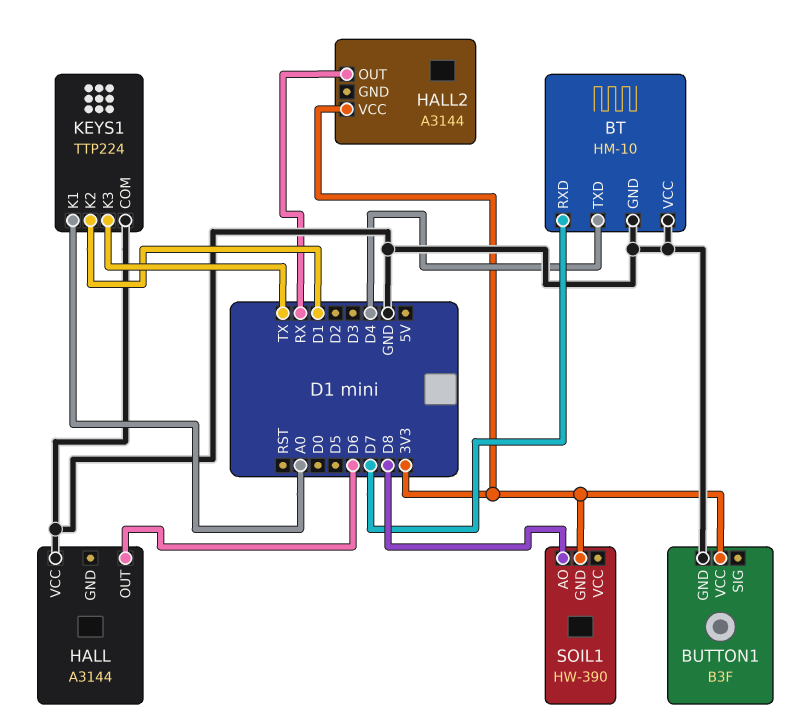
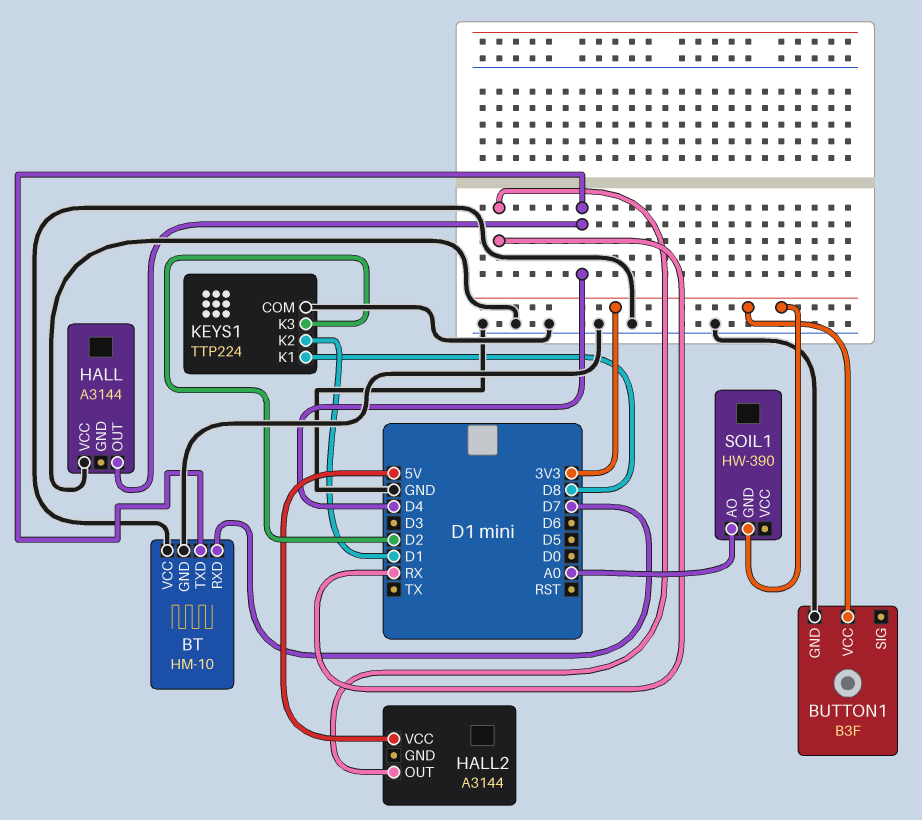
HALL pin OUT: D6 -> D4
HALL2 pin VCC: 3V3 -> 5V
KEYS1 pin K1: A0 -> D8
KEYS1 pin K3: TX -> D2
SOIL1 pin AO: D8 -> A0

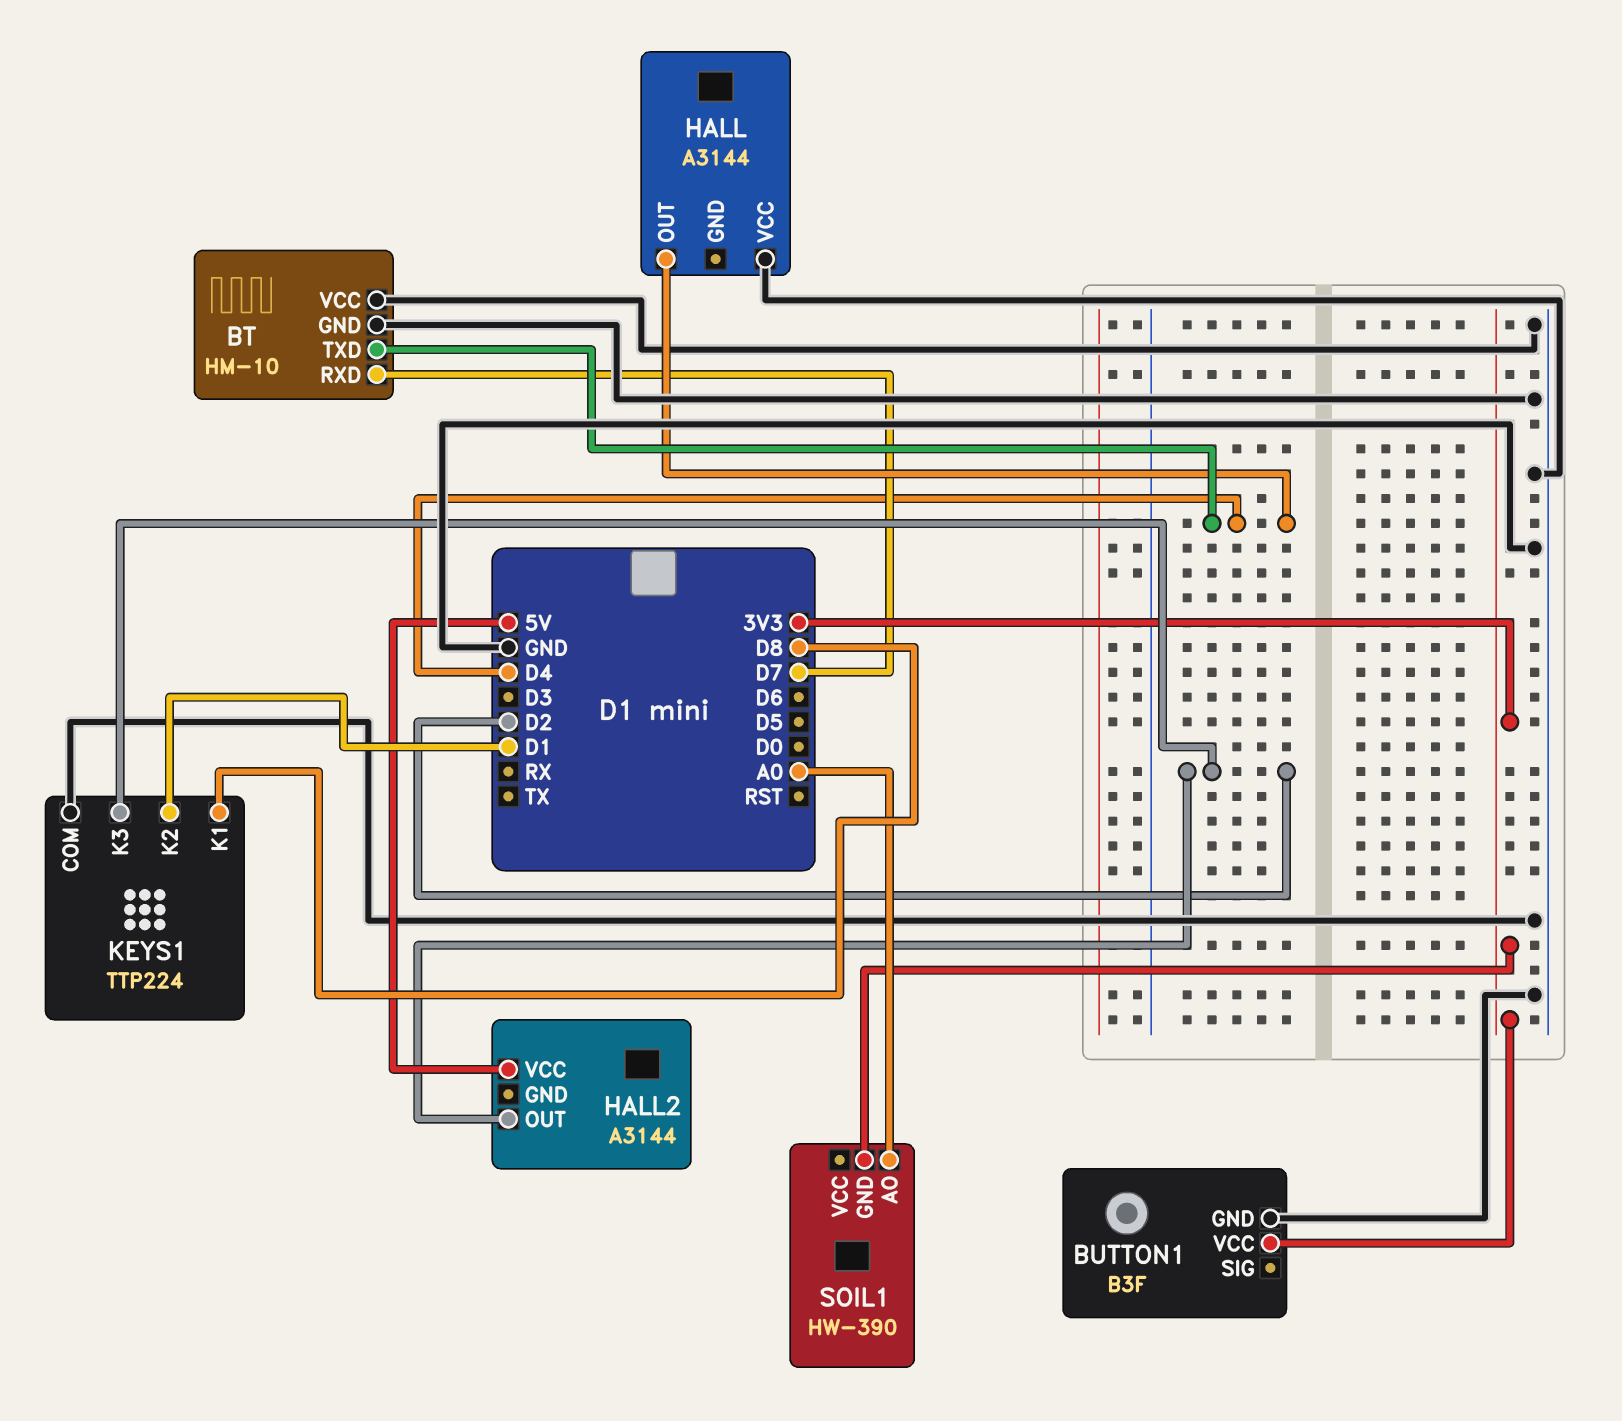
HALL2 pin OUT: RX -> D2

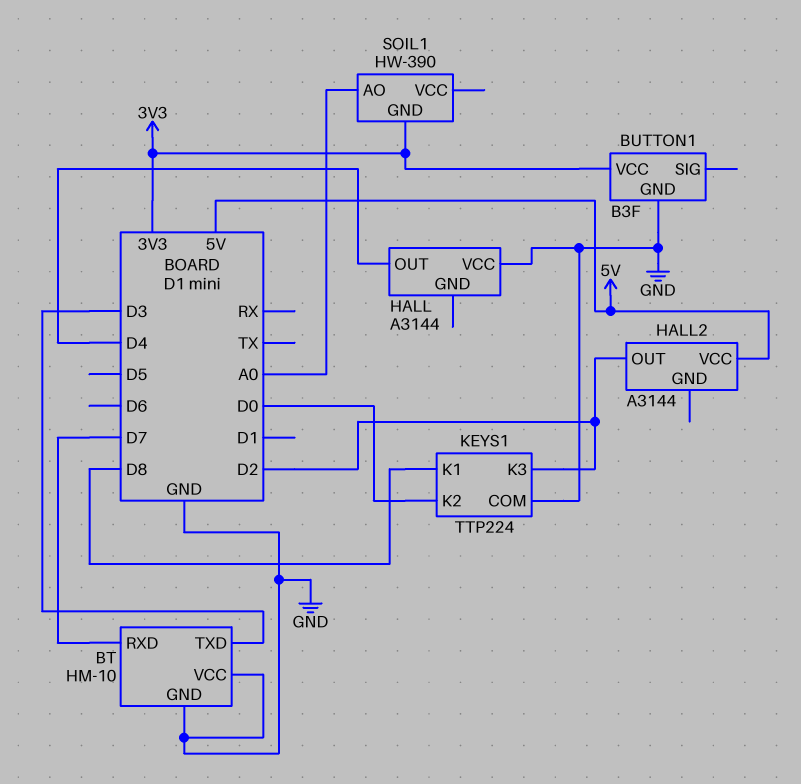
BT pin TXD: D4 -> D3
KEYS1 pin K2: D1 -> D0

